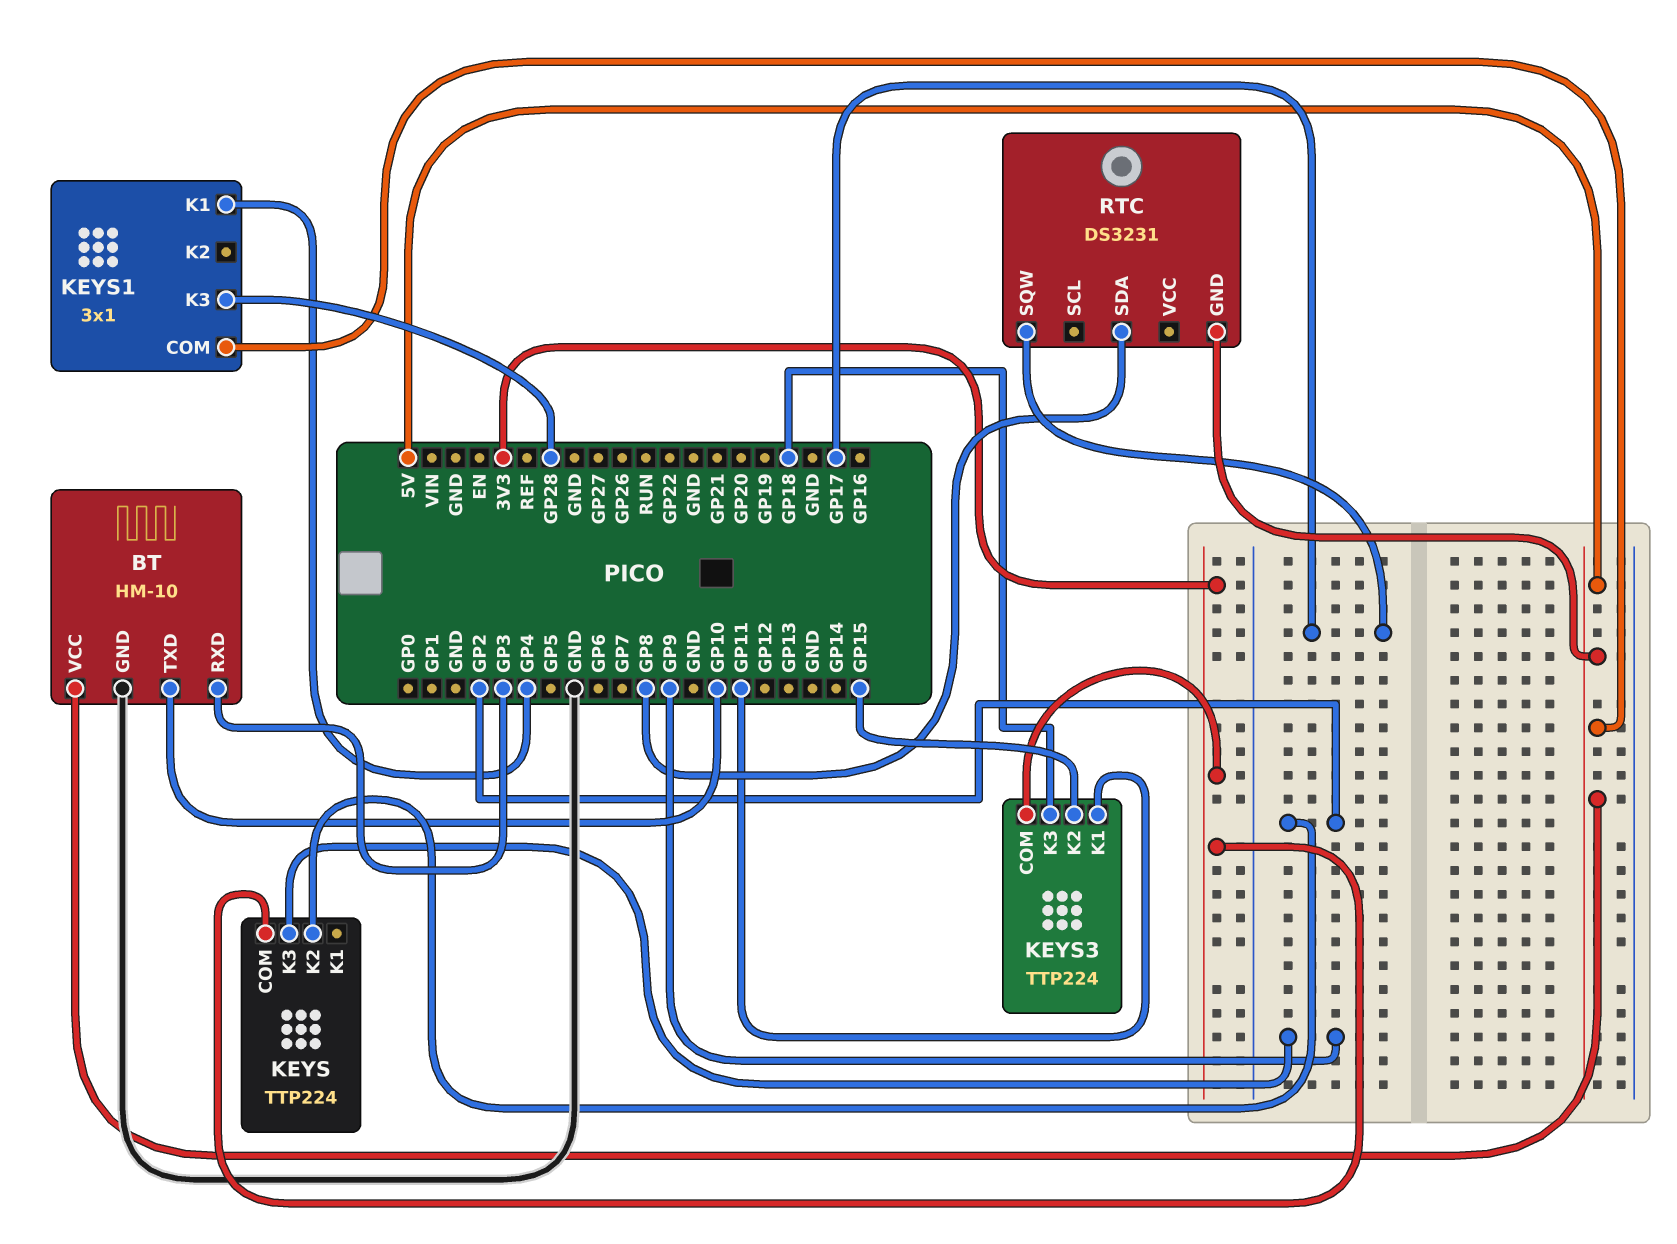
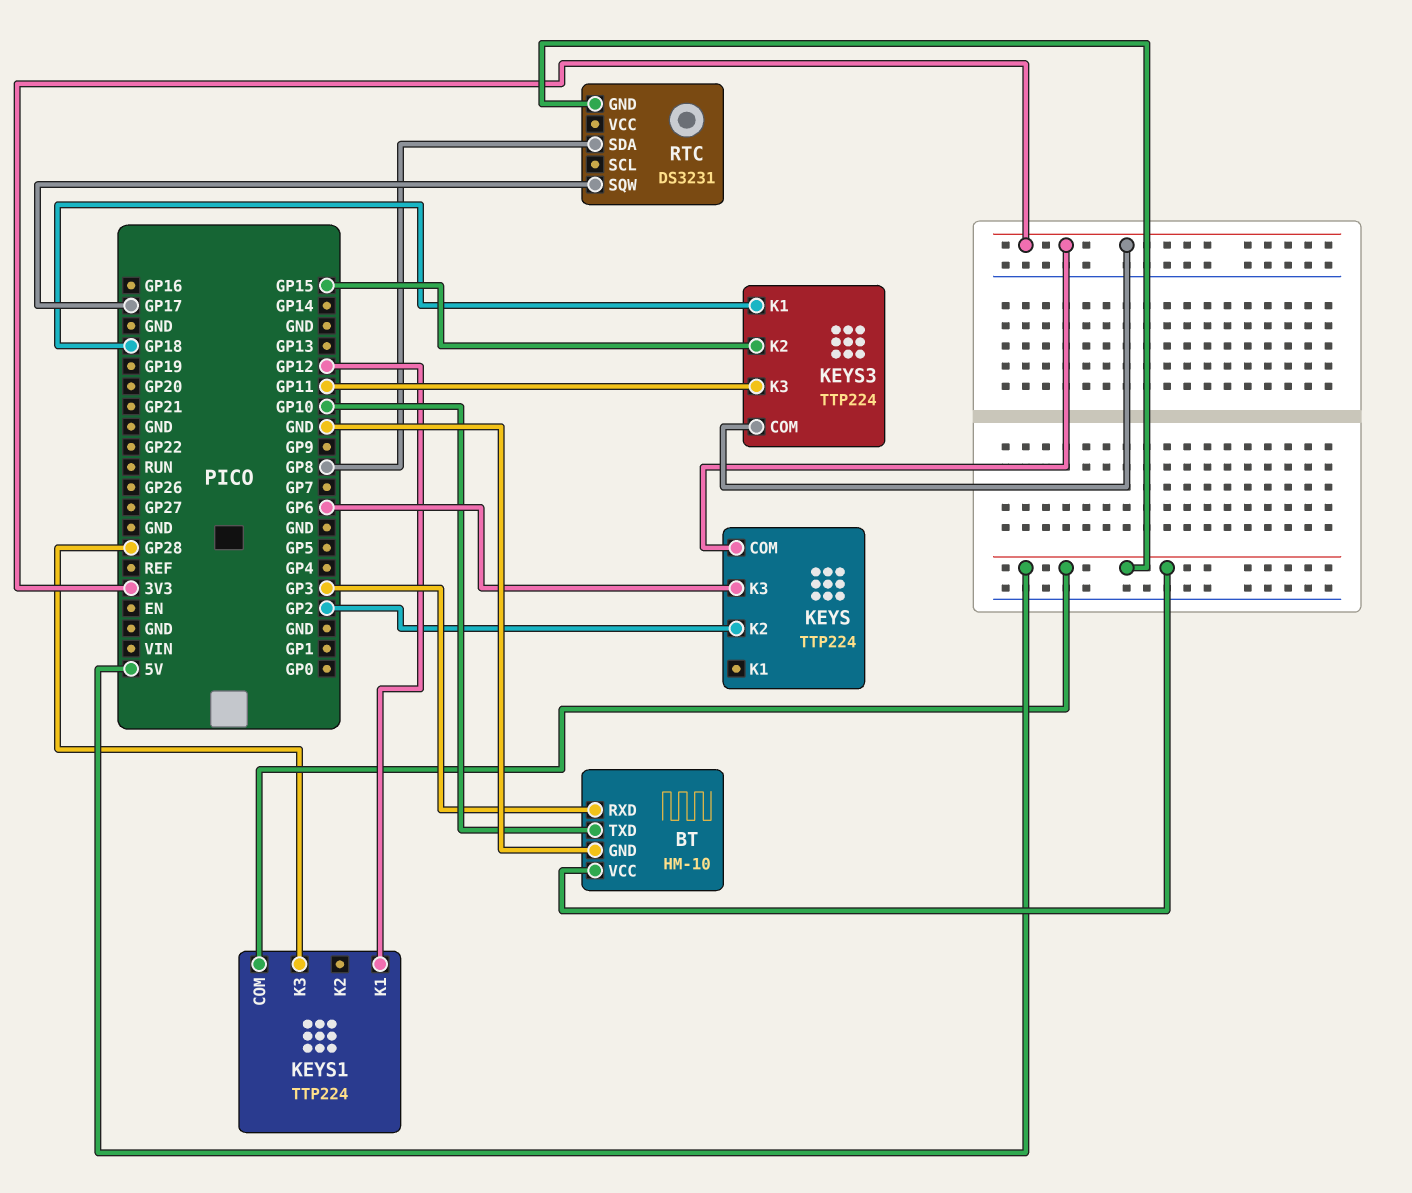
KEYS pin K3: GP9 -> GP6
KEYS1: 3x1 -> TTP224
KEYS1 pin K1: GP4 -> GP12
KEYS3 pin K1: GP11 -> GP18
KEYS3 pin K3: GP18 -> GP11

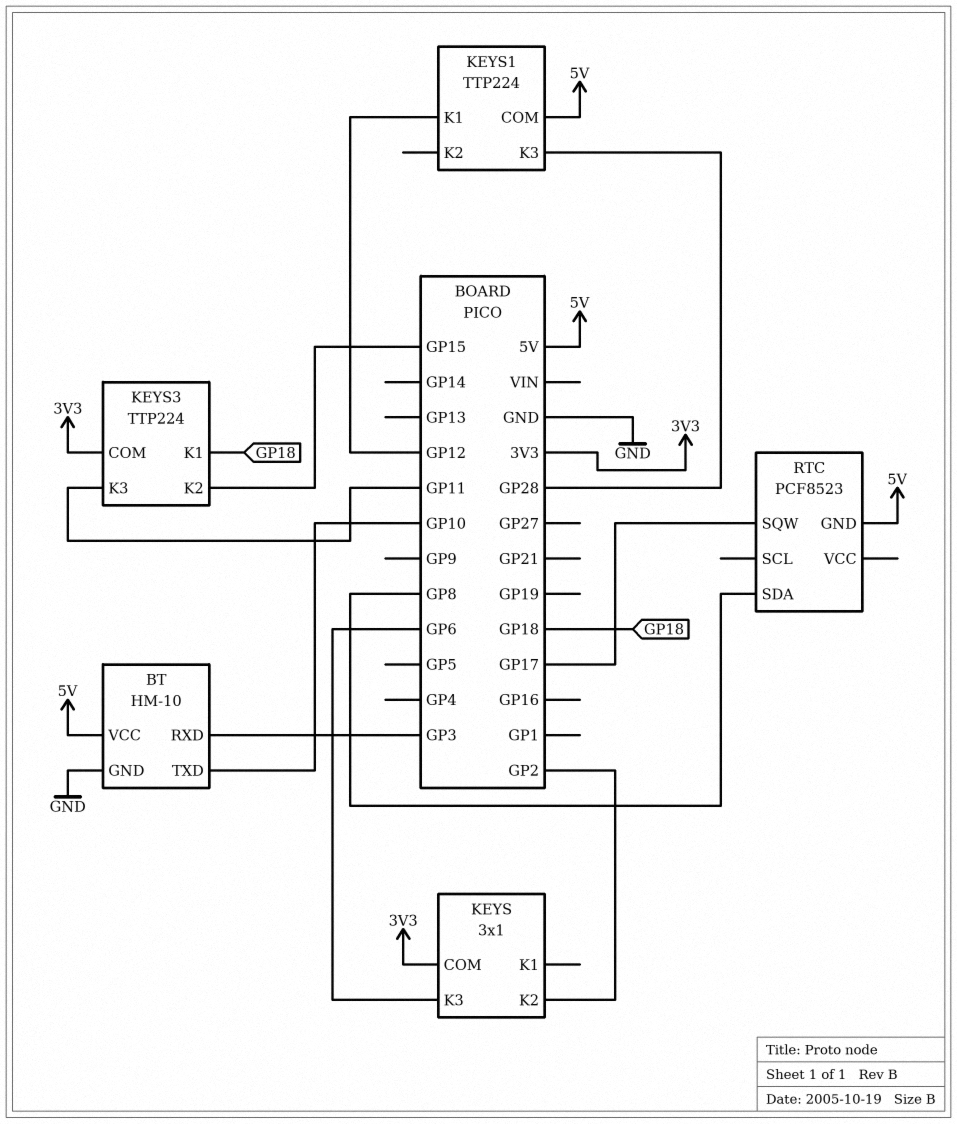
KEYS: TTP224 -> 3x1
RTC: DS3231 -> PCF8523

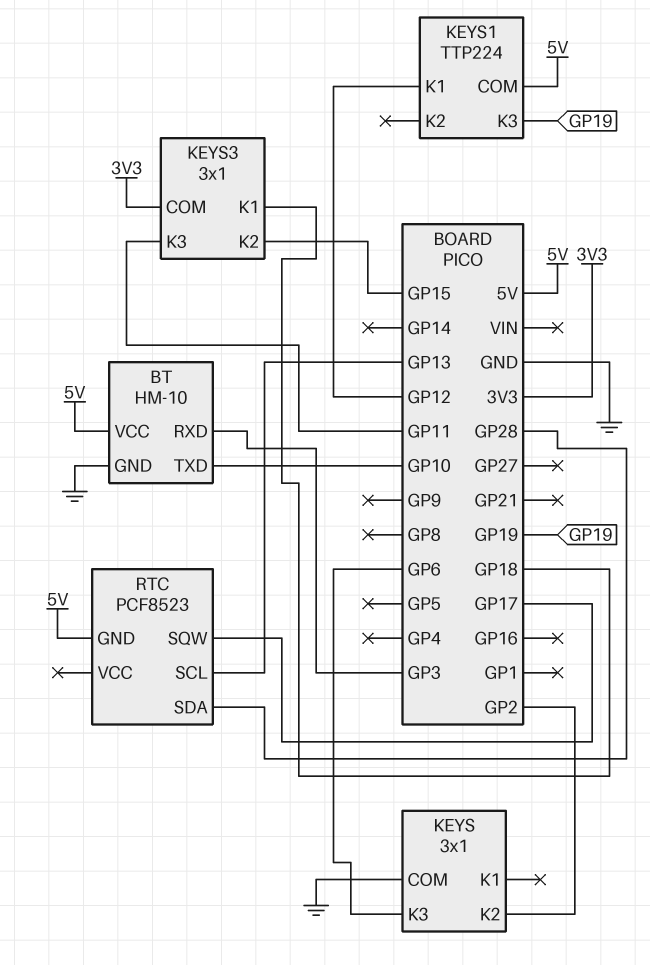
KEYS pin COM: 3V3 -> GND
KEYS1 pin K3: GP28 -> GP19
KEYS3: TTP224 -> 3x1
RTC pin SCL: none -> GP13
RTC pin SDA: GP8 -> GP28

